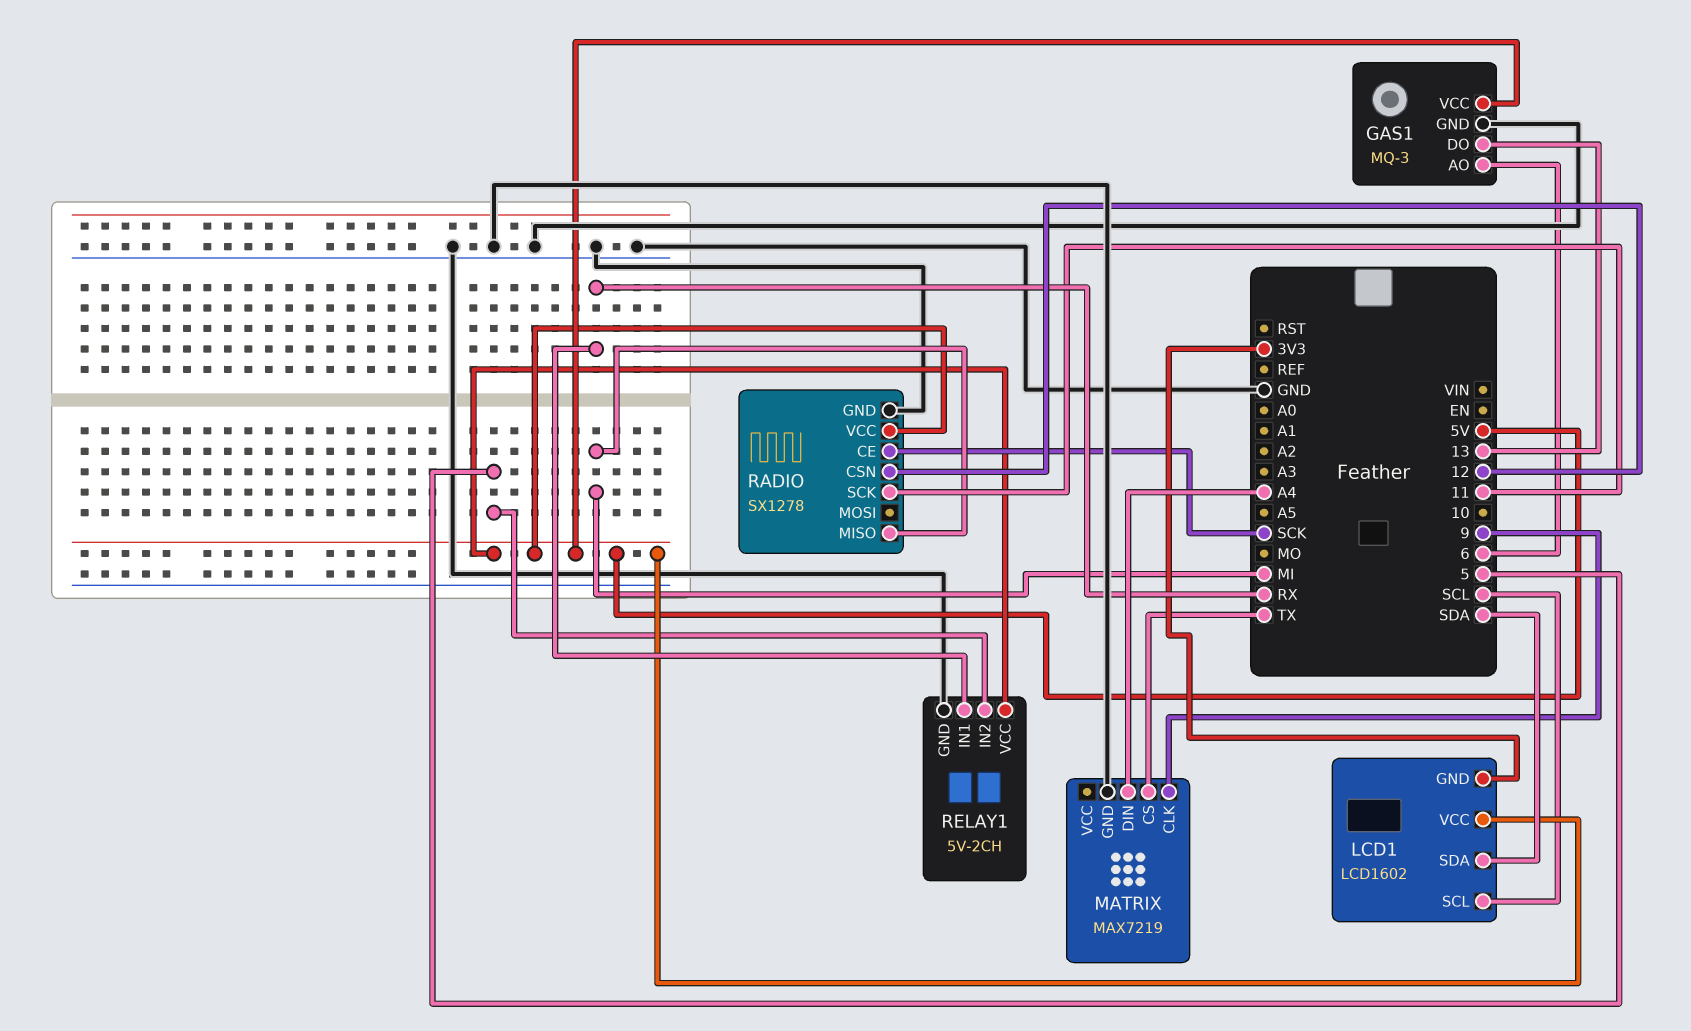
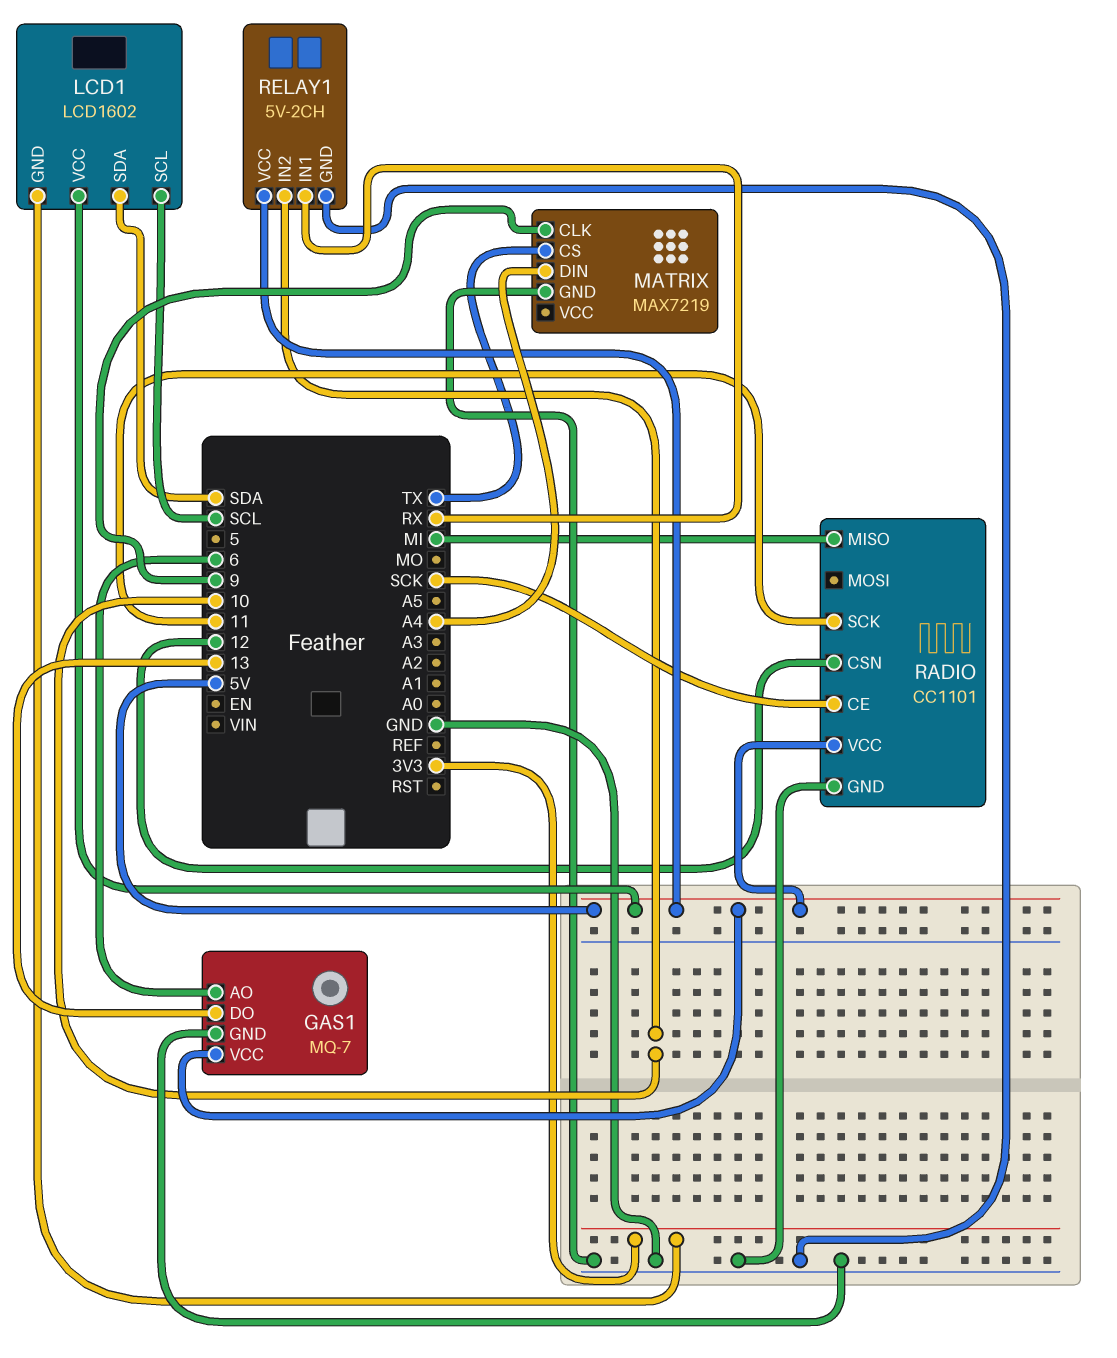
GAS1: MQ-3 -> MQ-7
RADIO: SX1278 -> CC1101
RELAY1 pin IN2: 5 -> 10

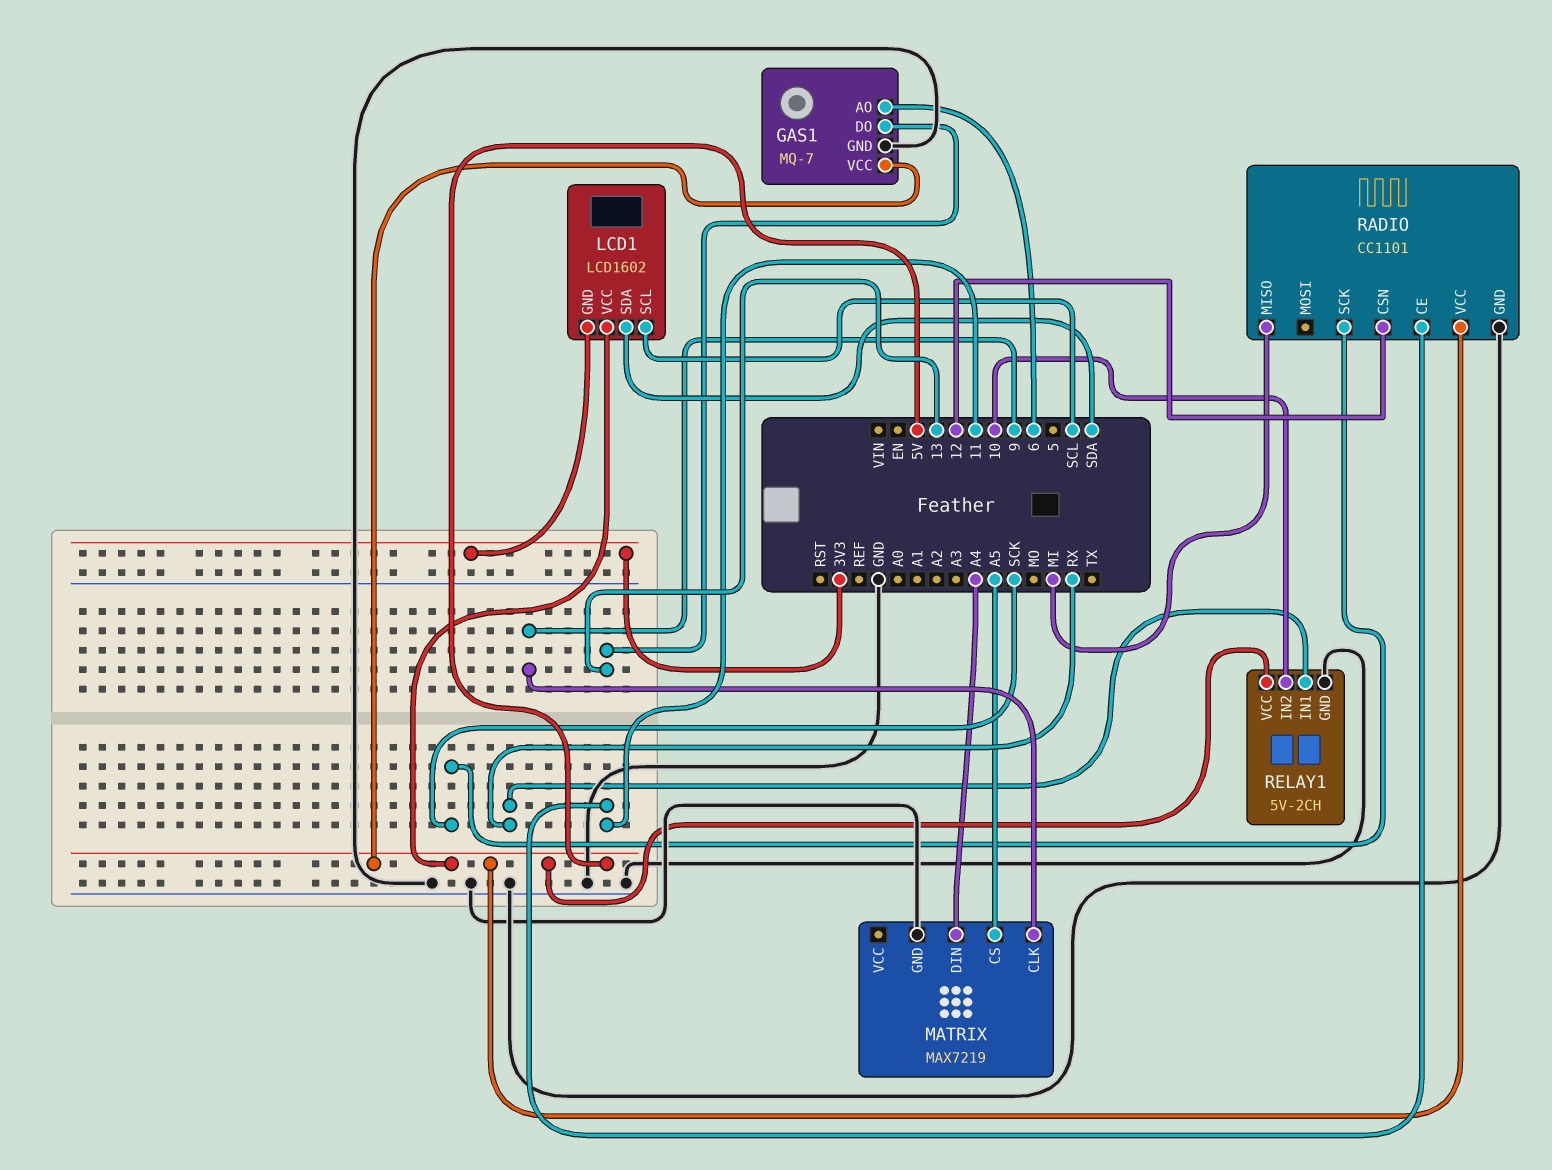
MATRIX pin CS: TX -> A5
RADIO pin CE: SCK -> 11
RADIO pin SCK: 11 -> SCK

